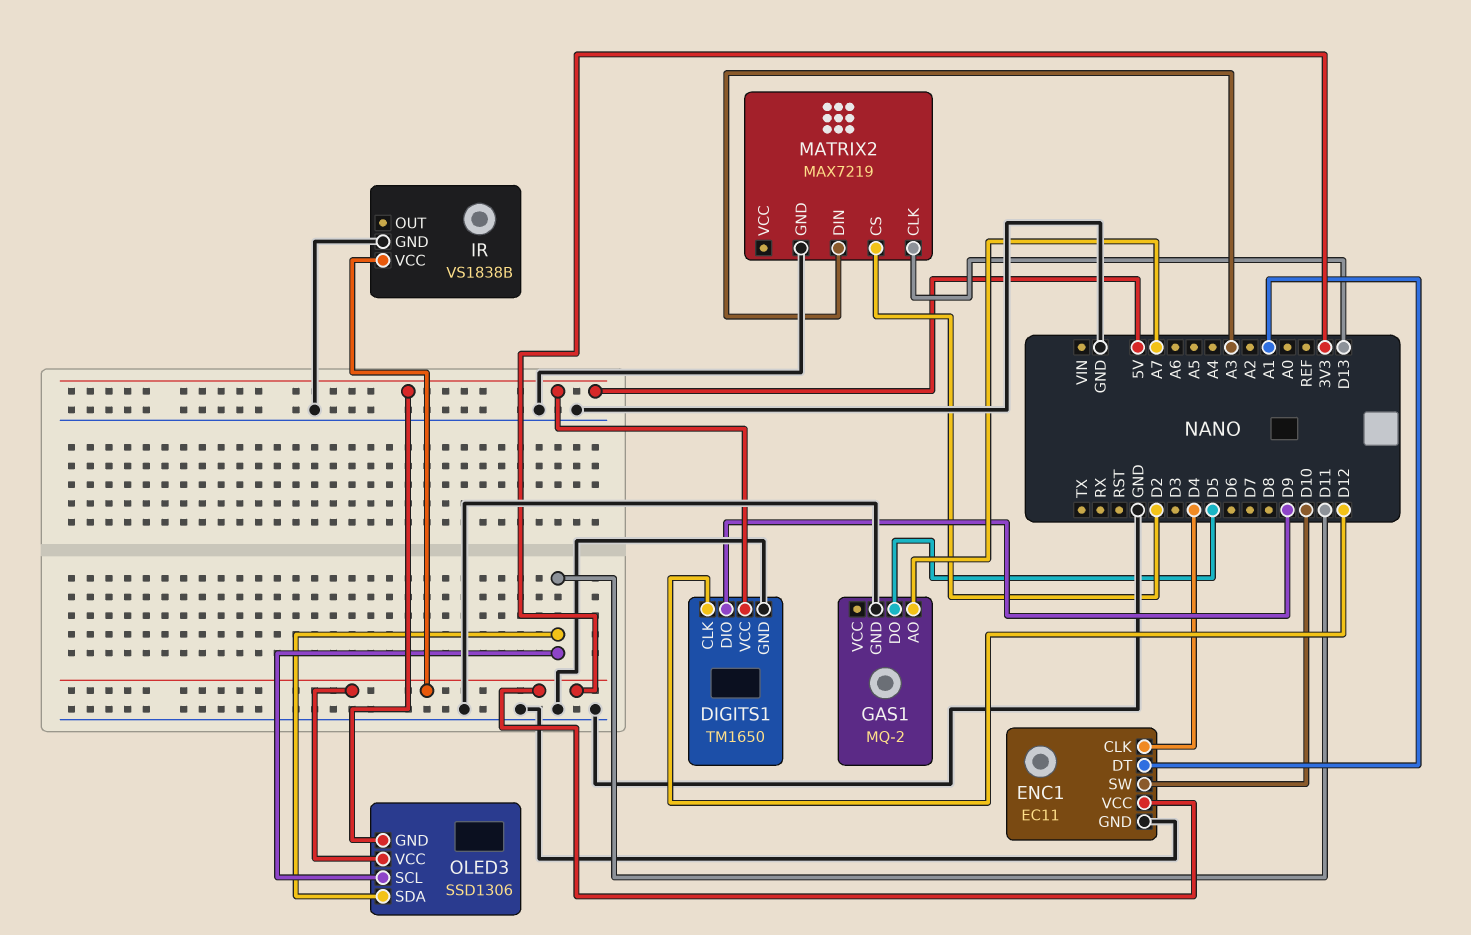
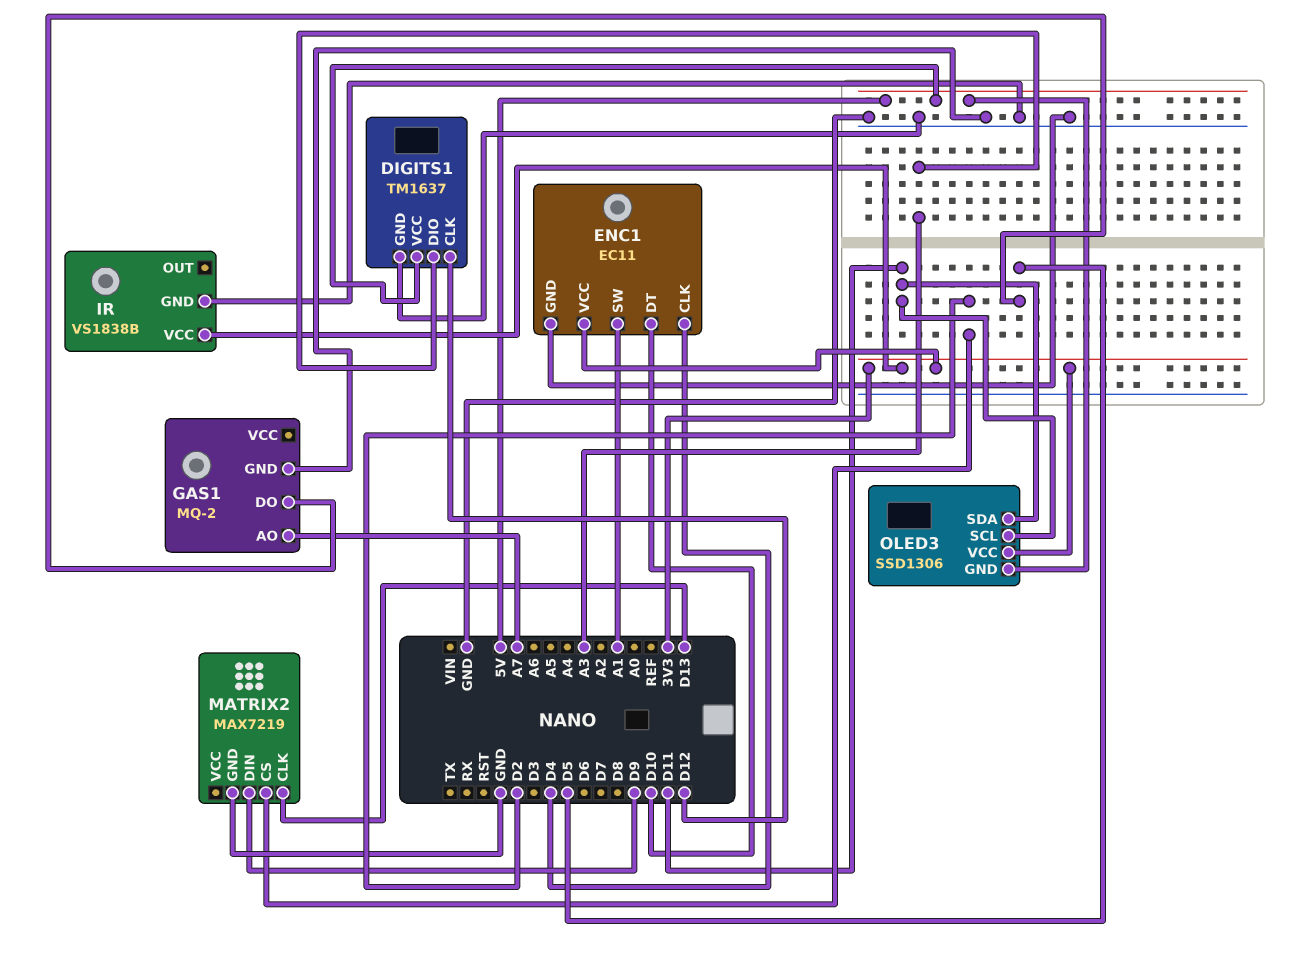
DIGITS1: TM1650 -> TM1637
DIGITS1 pin DIO: D9 -> A3
ENC1 pin DT: A1 -> D10
ENC1 pin SW: D10 -> A1
MATRIX2 pin DIN: A3 -> D9

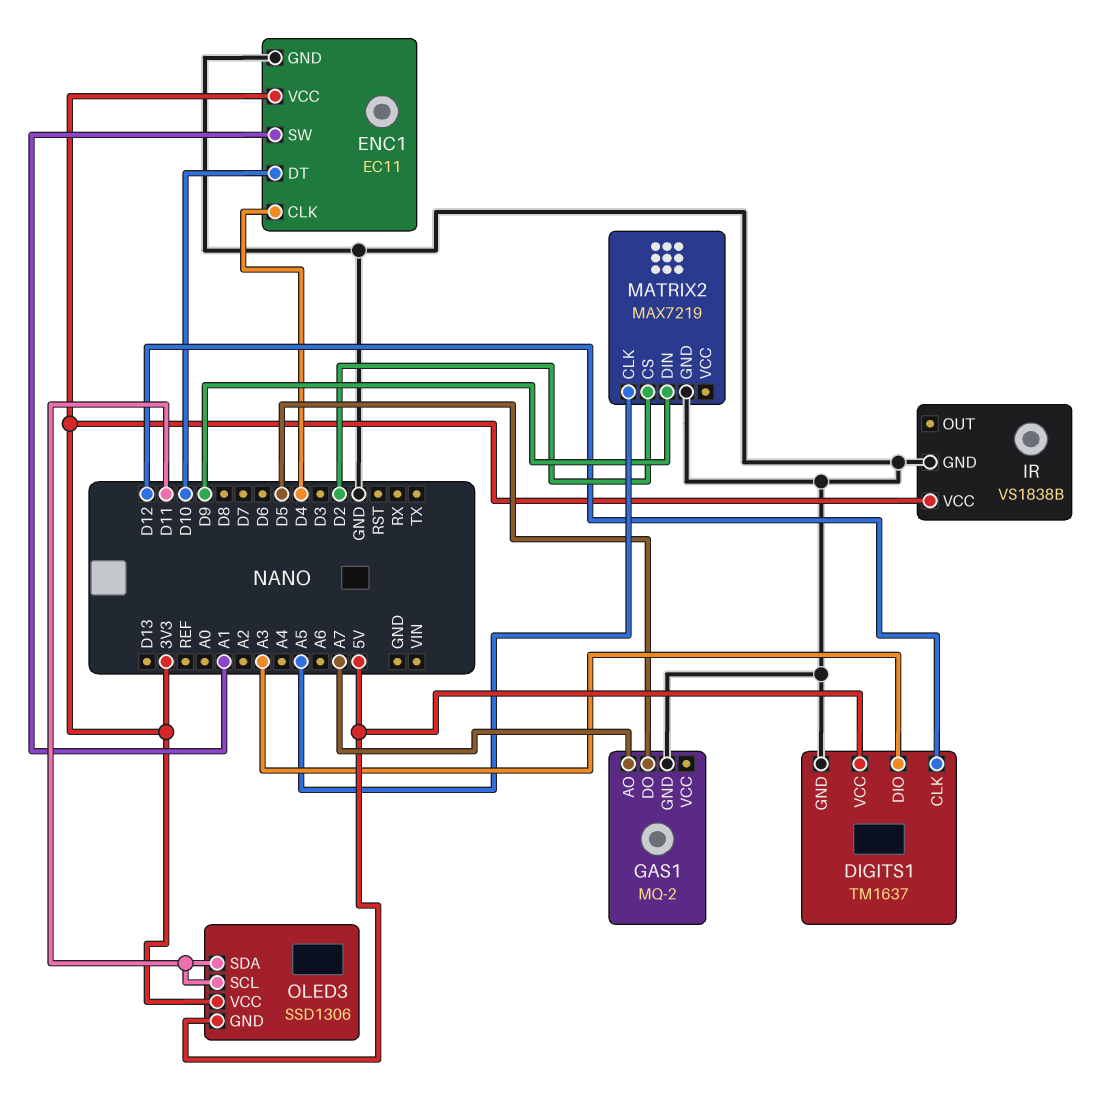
MATRIX2 pin CLK: D13 -> A5

